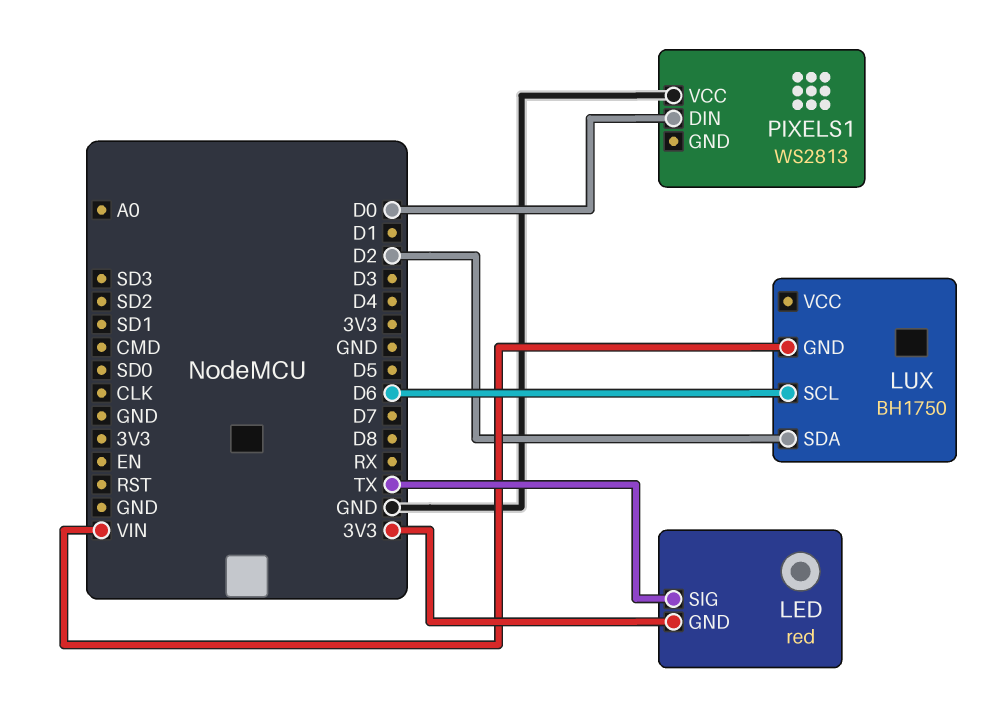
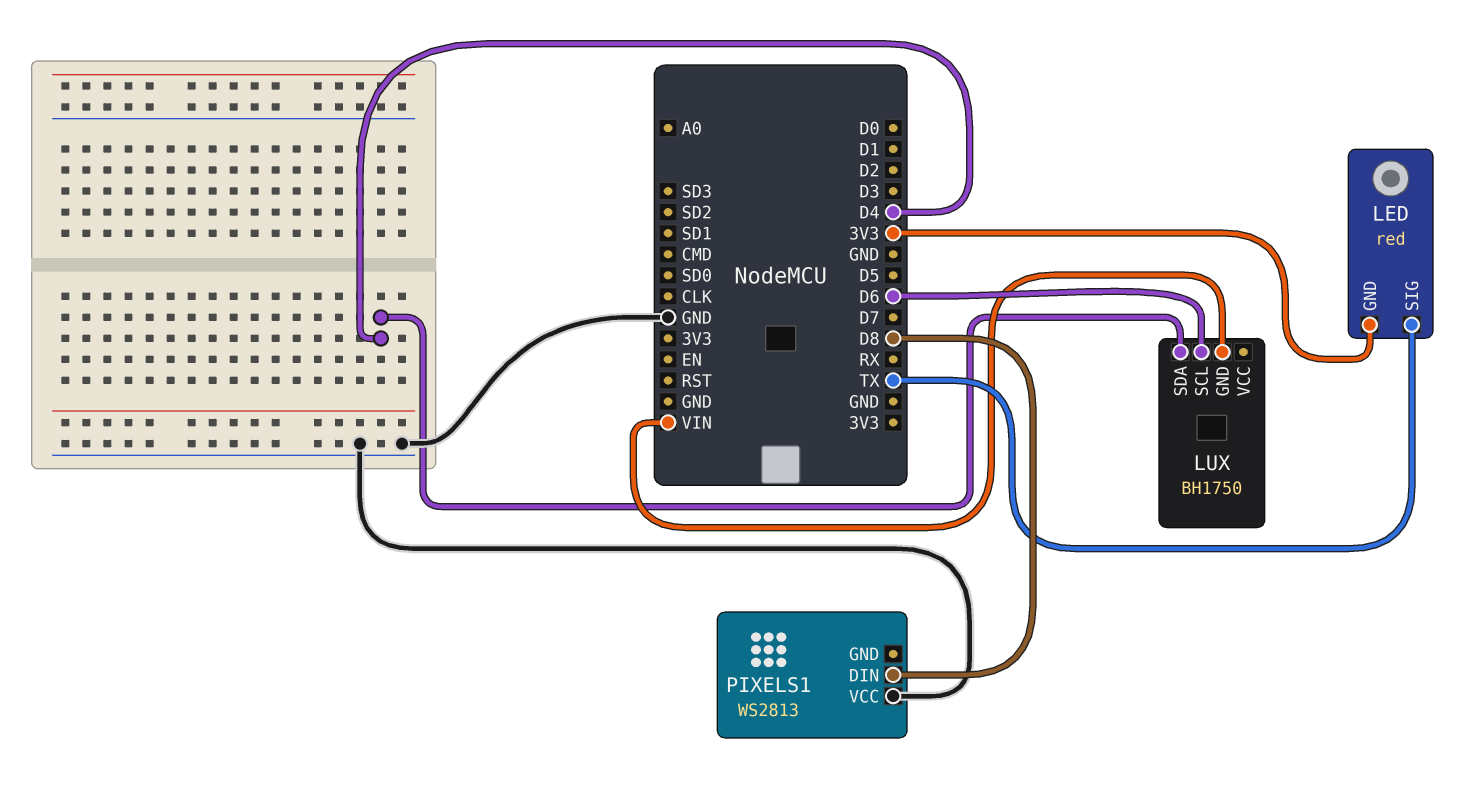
LUX pin SDA: D2 -> D4
PIXELS1 pin DIN: D0 -> D8

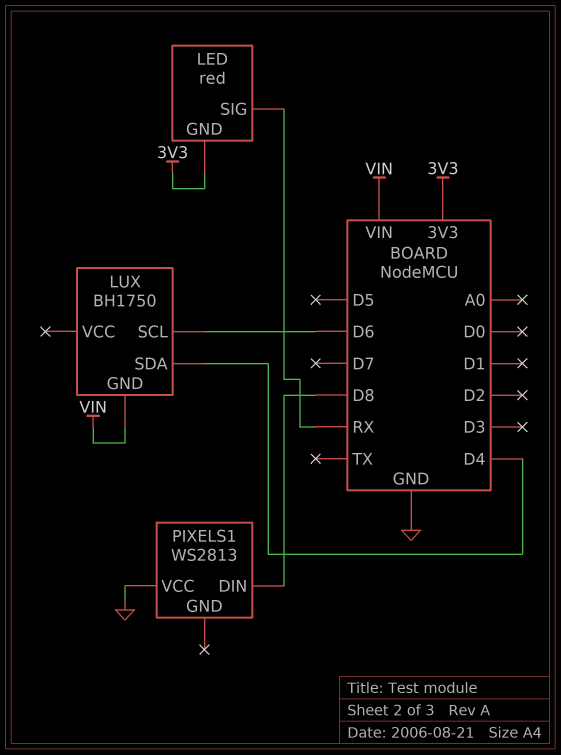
LED pin SIG: TX -> RX

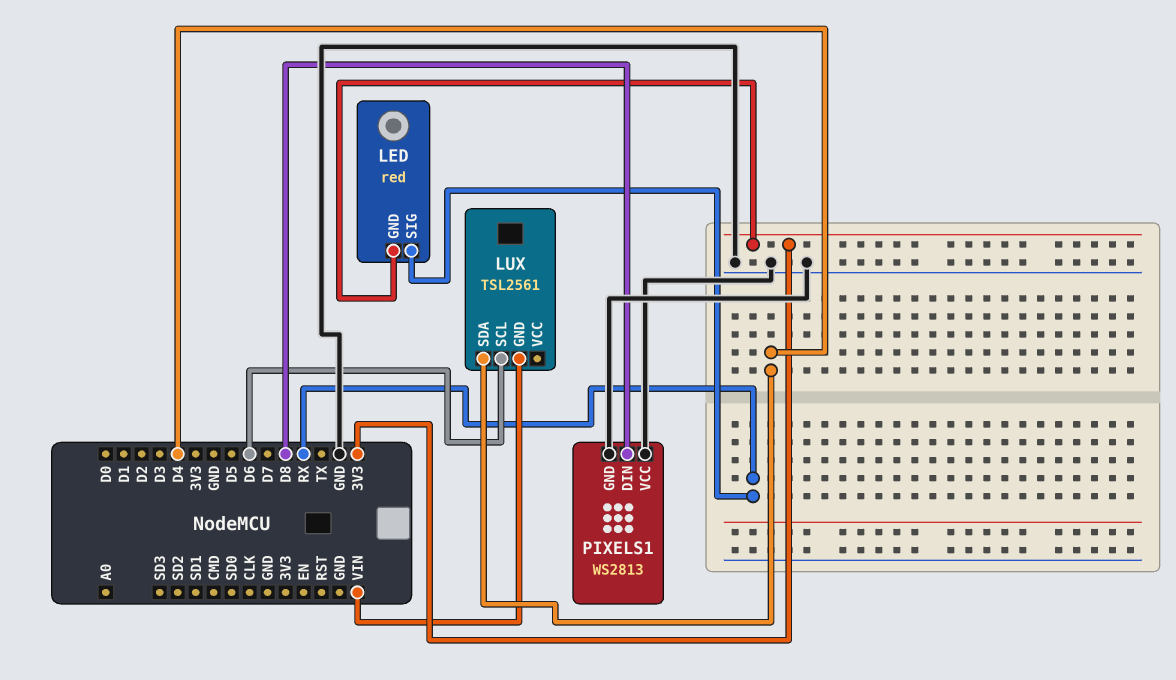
LUX: BH1750 -> TSL2561
PIXELS1 pin GND: none -> GND

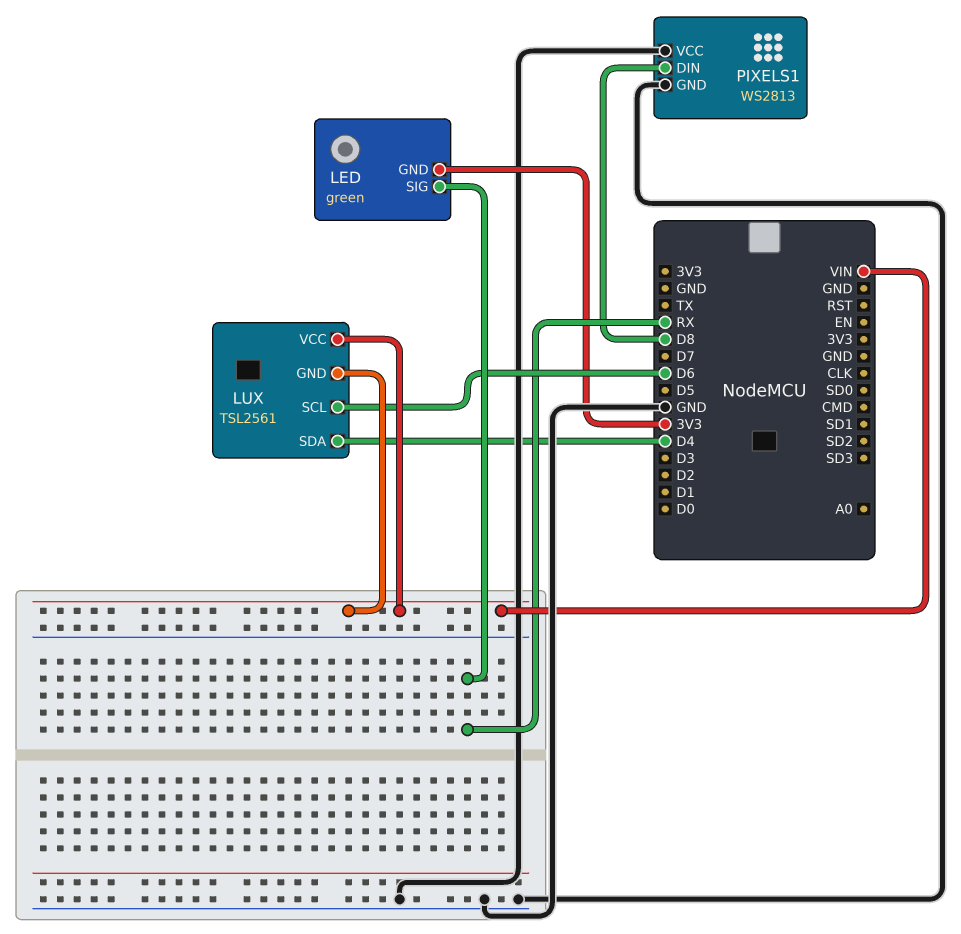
LED: red -> green
LUX pin VCC: none -> VIN

